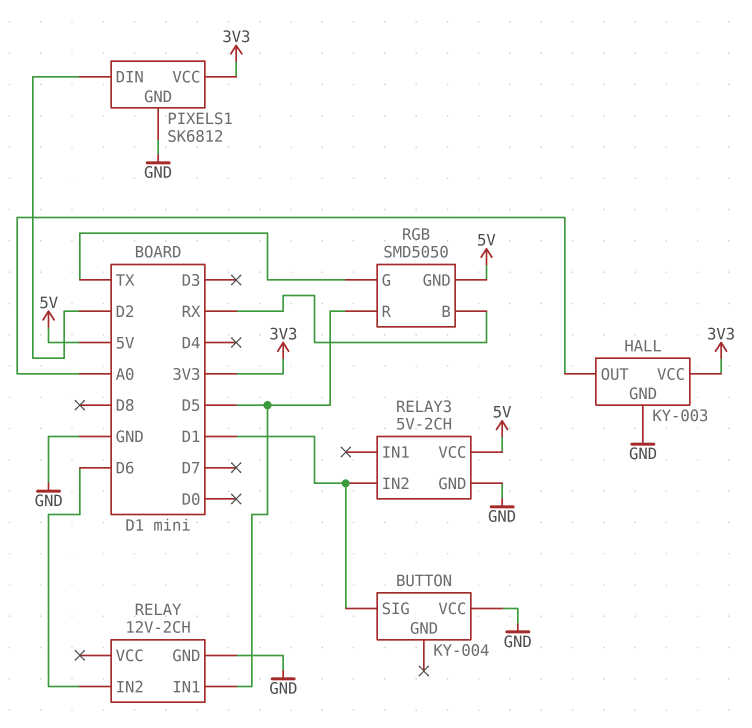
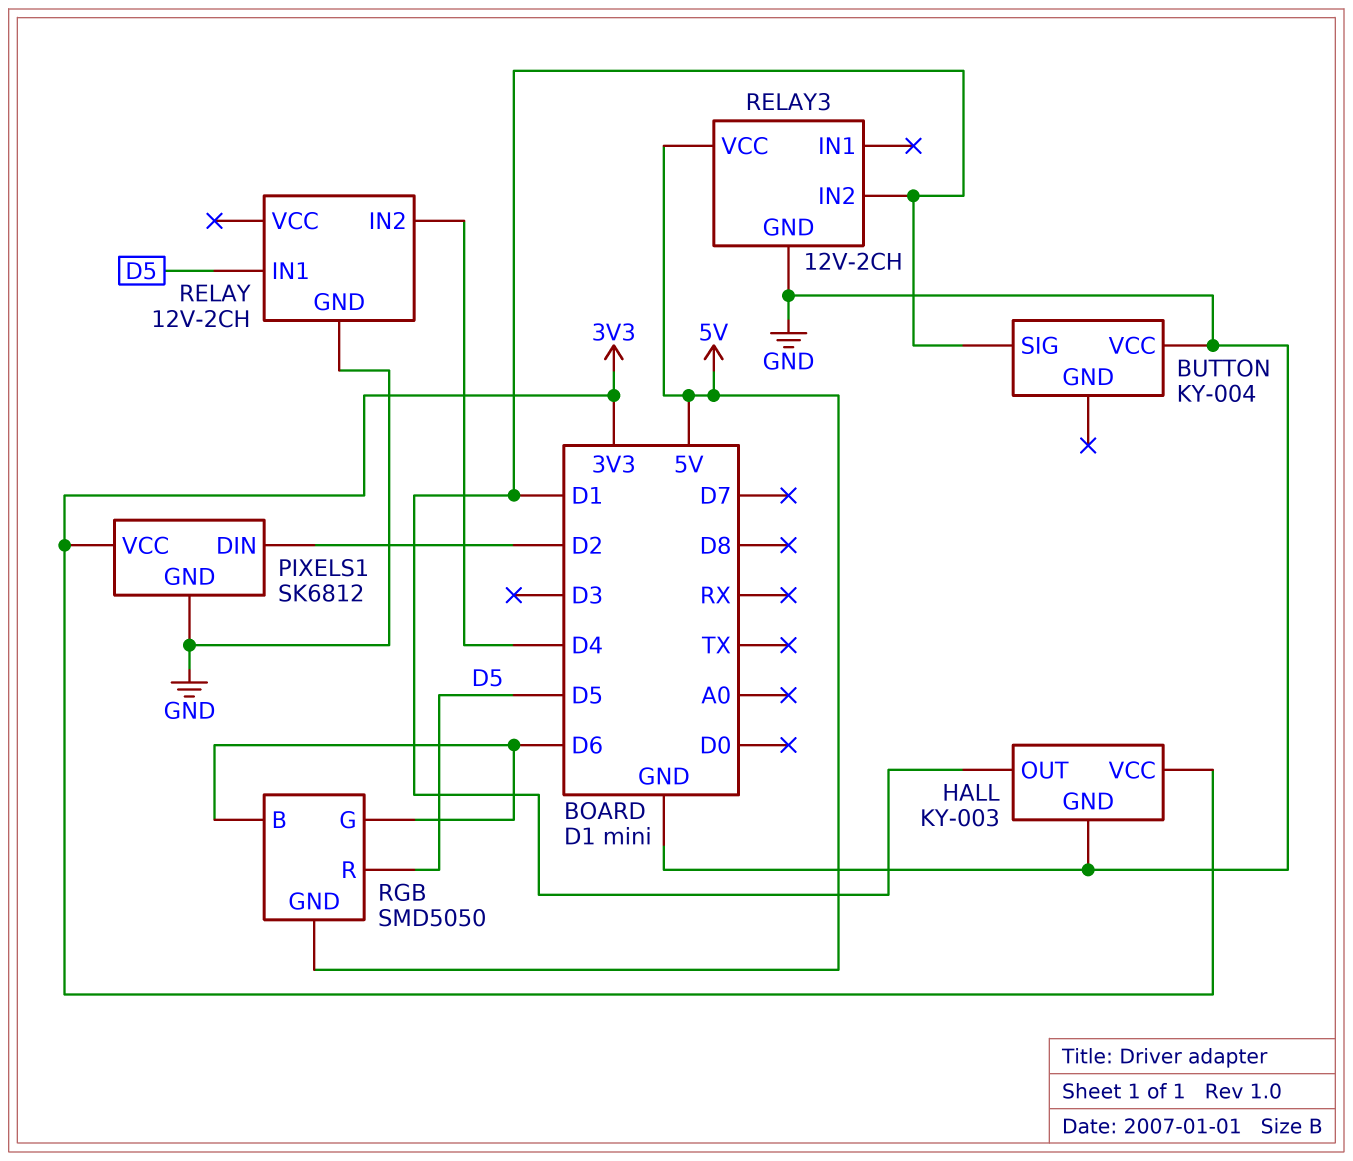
HALL pin OUT: A0 -> D1
RELAY pin IN2: D6 -> D4
RELAY3: 5V-2CH -> 12V-2CH
RGB pin B: RX -> D6
RGB pin G: TX -> D6

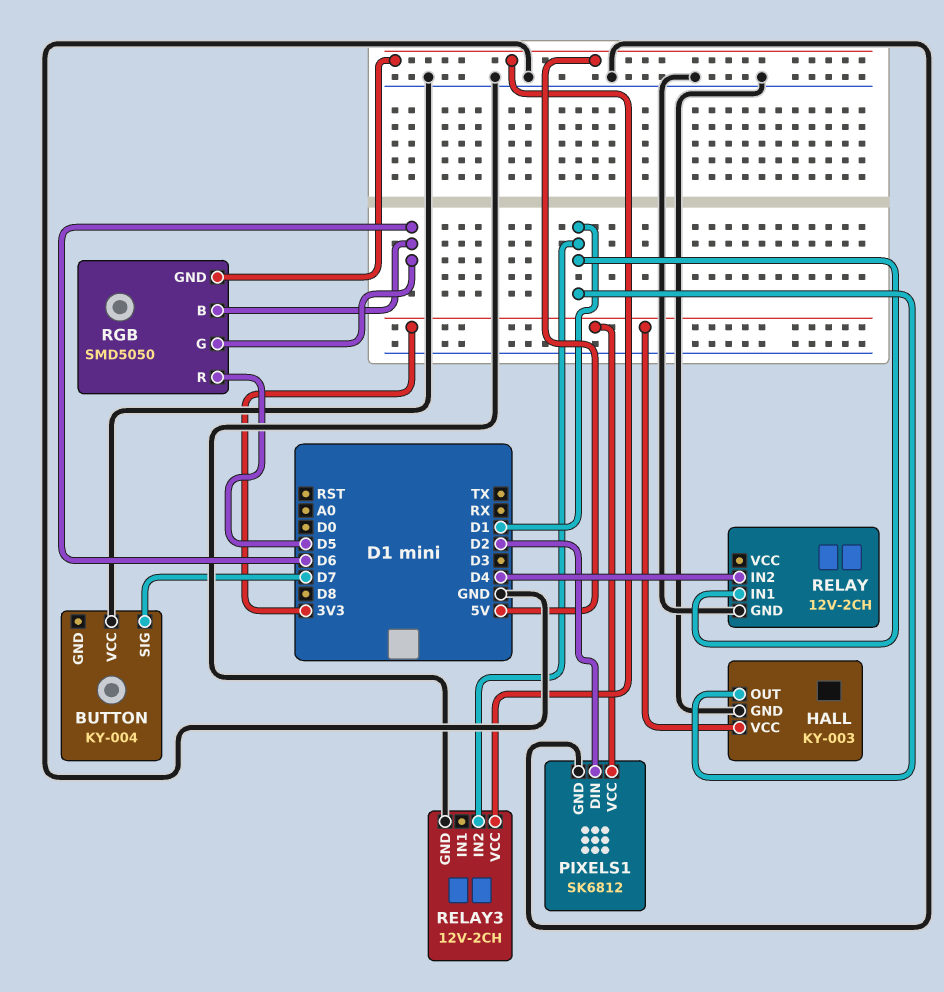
BUTTON pin SIG: D1 -> D7
RELAY pin IN1: D5 -> D1

